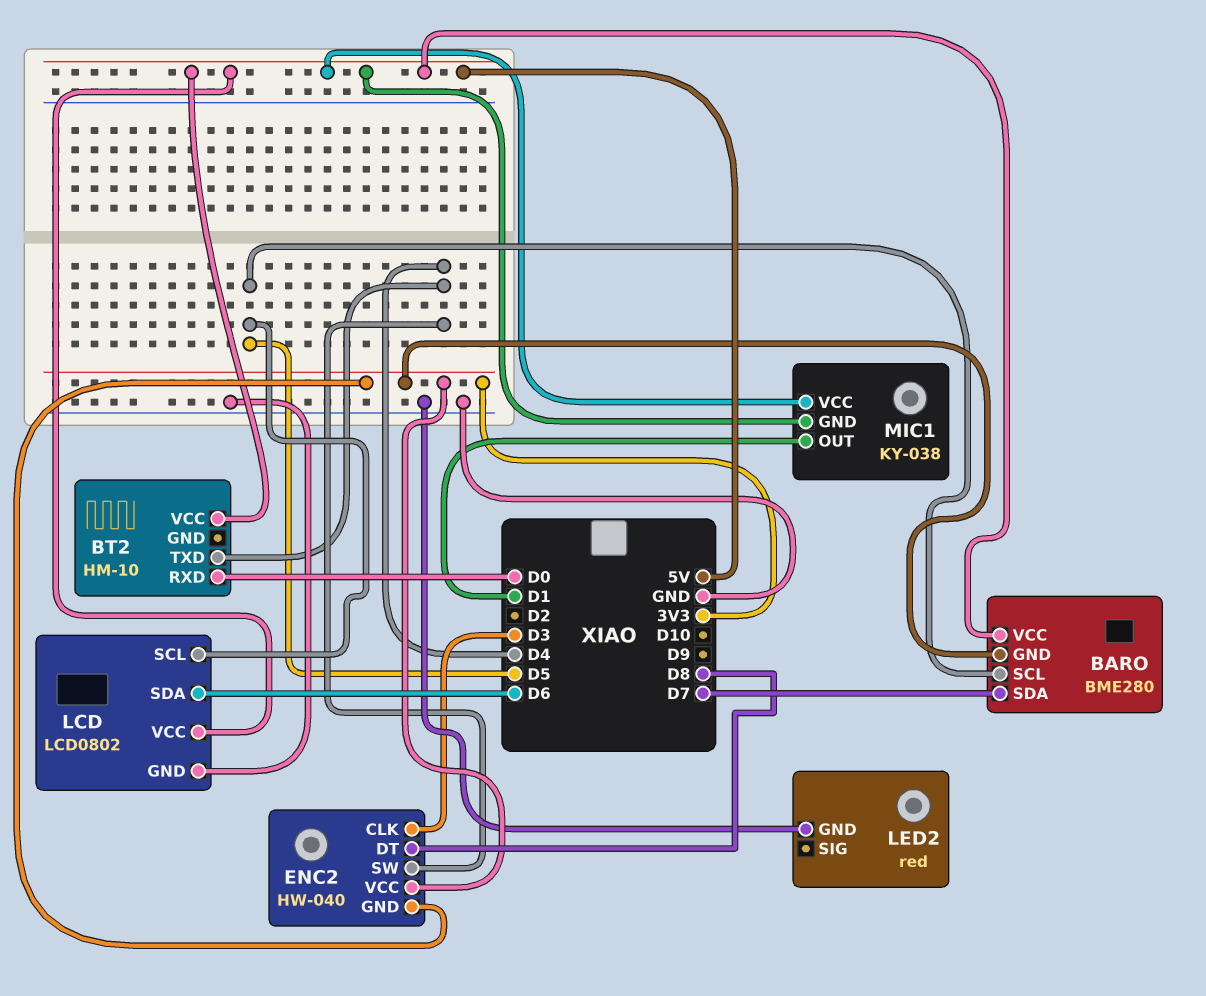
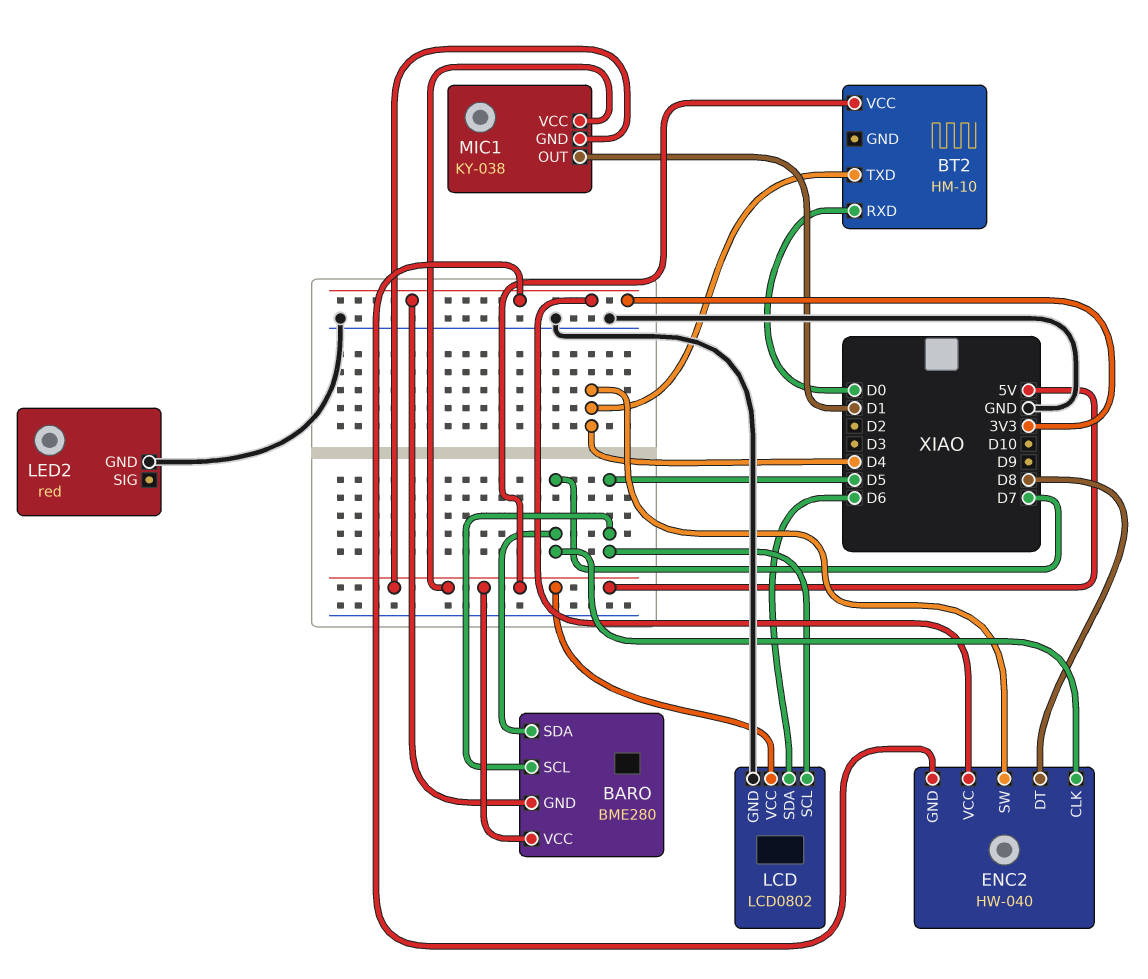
ENC2 pin CLK: D3 -> D7

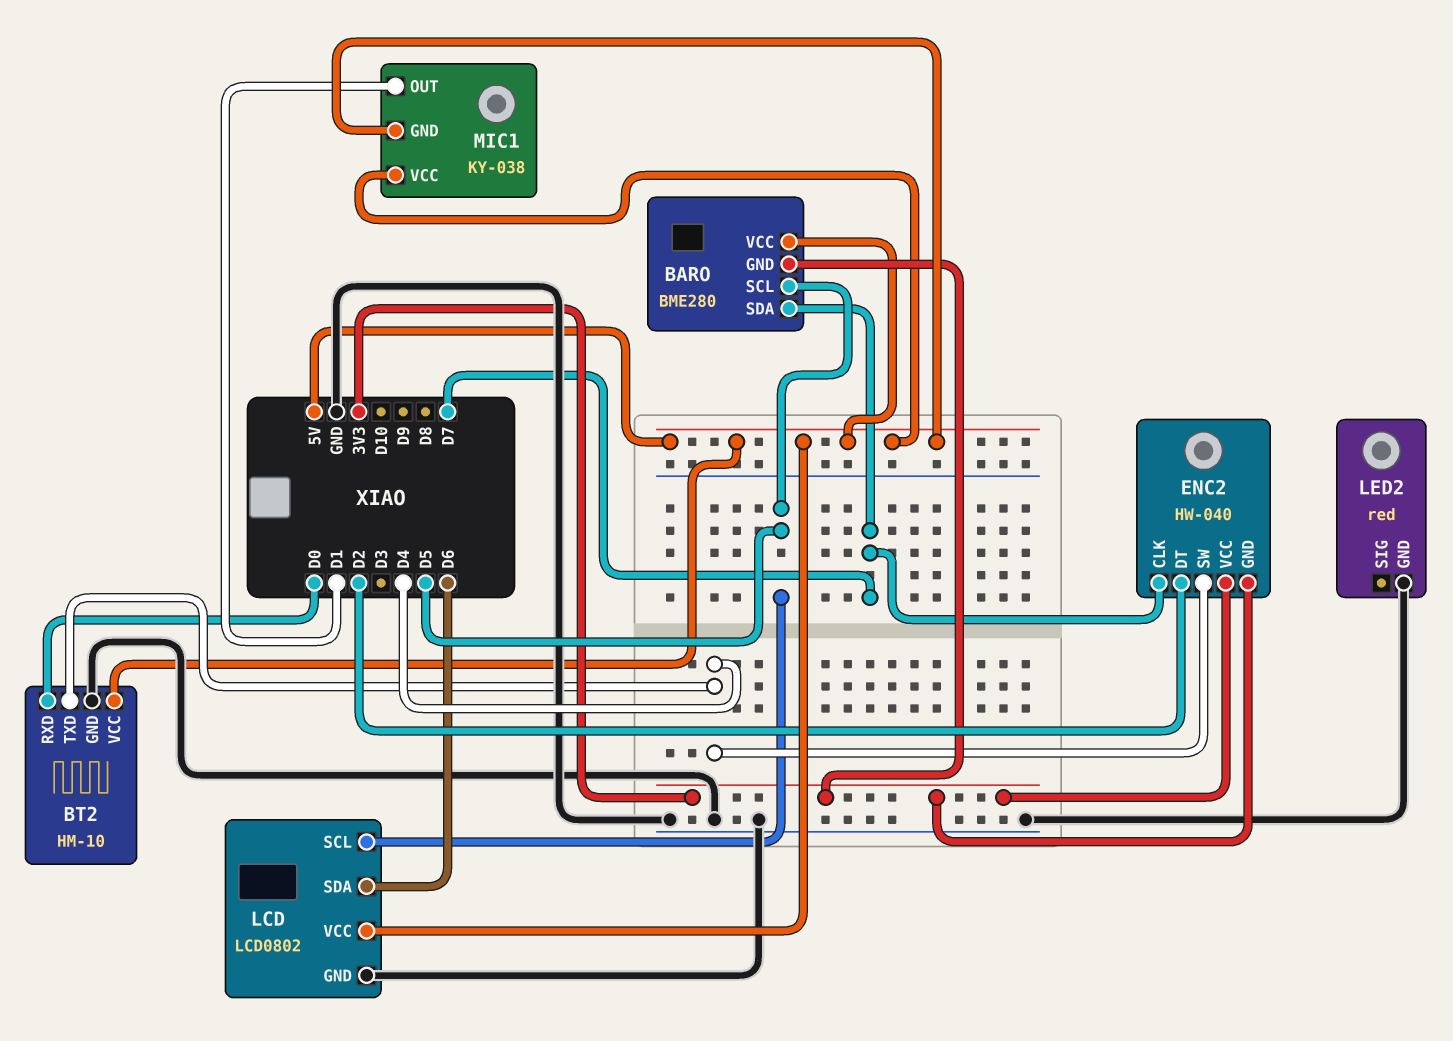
BT2 pin GND: none -> GND
ENC2 pin DT: D8 -> D2

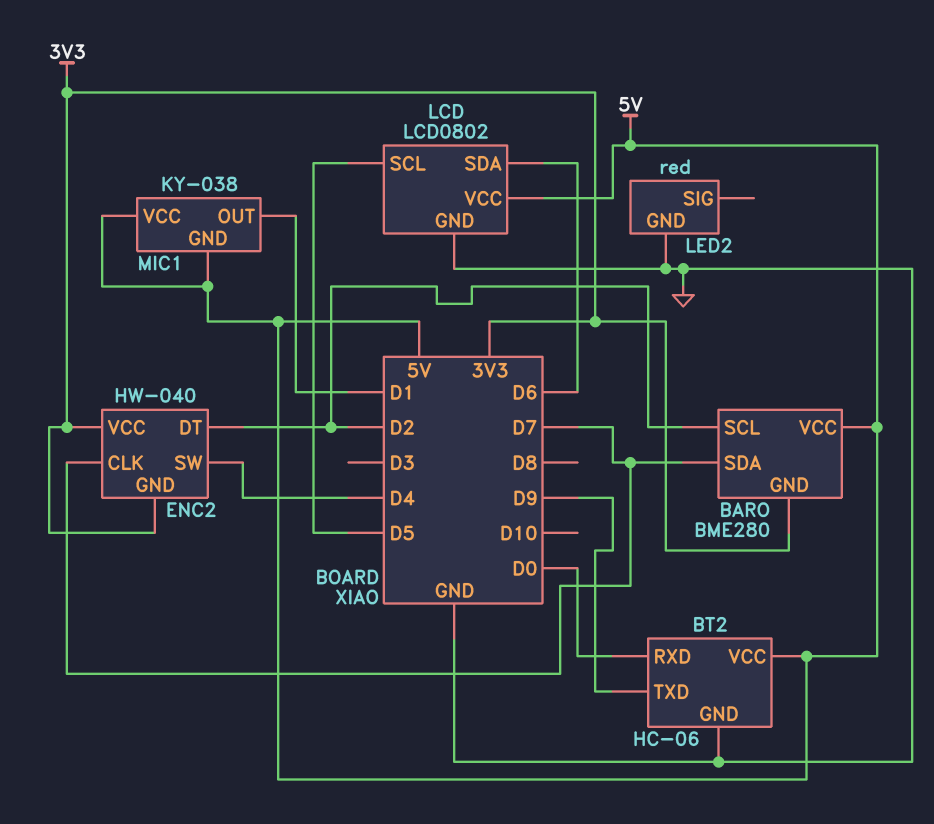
BARO pin SCL: D5 -> D2
BT2: HM-10 -> HC-06
BT2 pin TXD: D4 -> D9

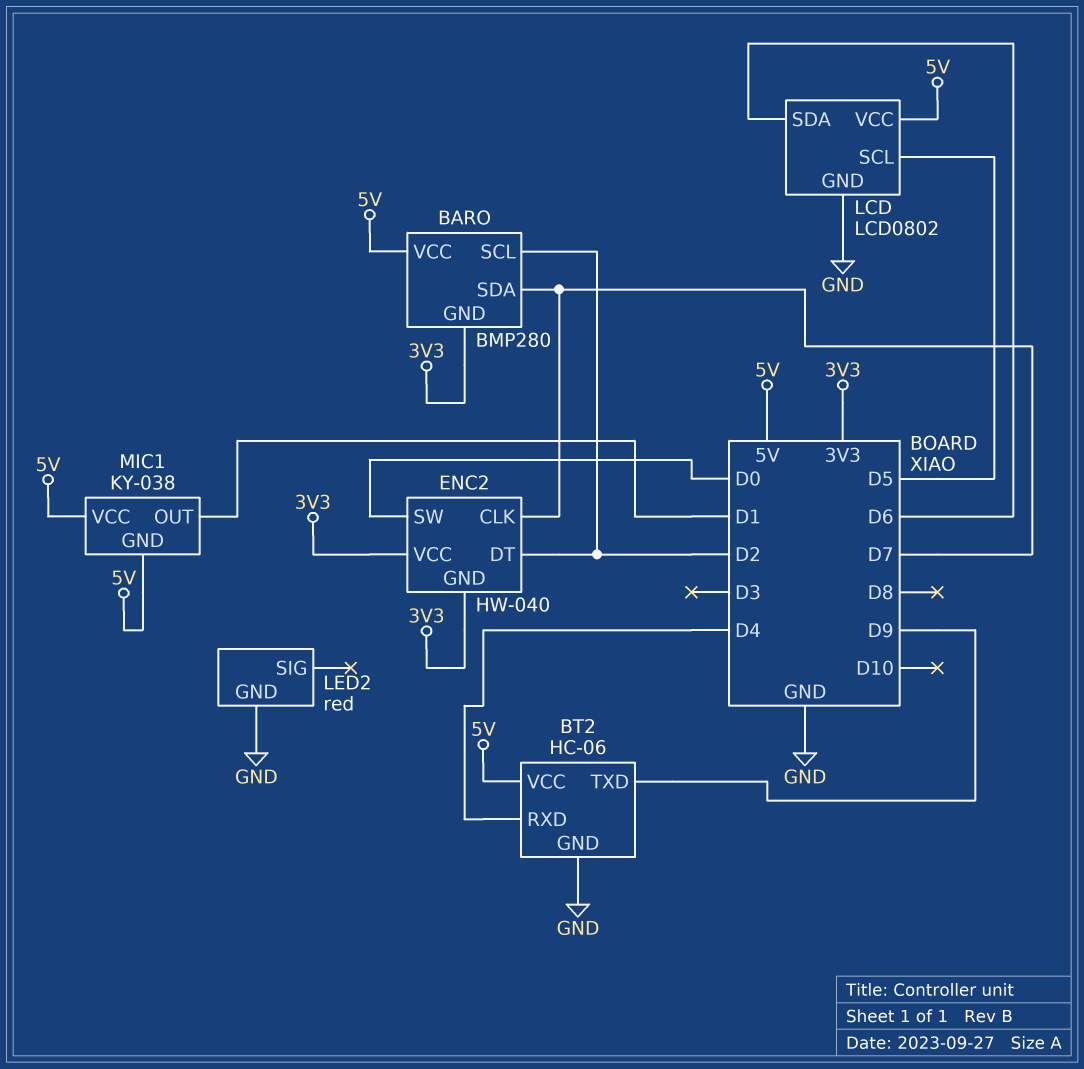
BARO: BME280 -> BMP280
BT2 pin RXD: D0 -> D4
ENC2 pin SW: D4 -> D0

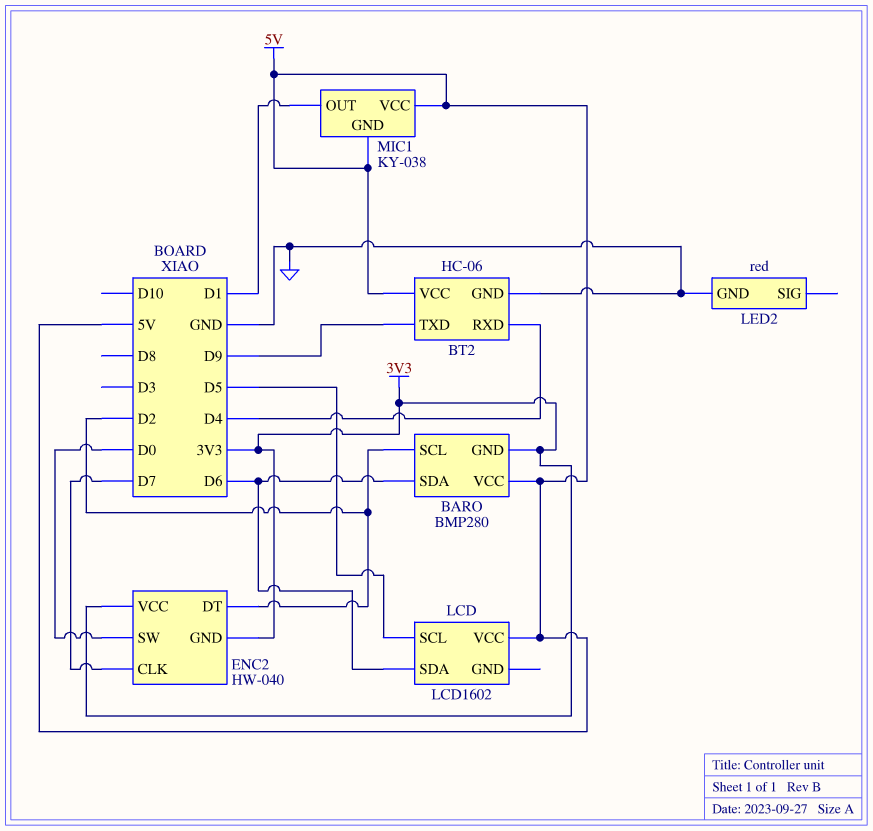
BARO pin SDA: D7 -> D6
LCD: LCD0802 -> LCD1602
LCD pin GND: GND -> none

